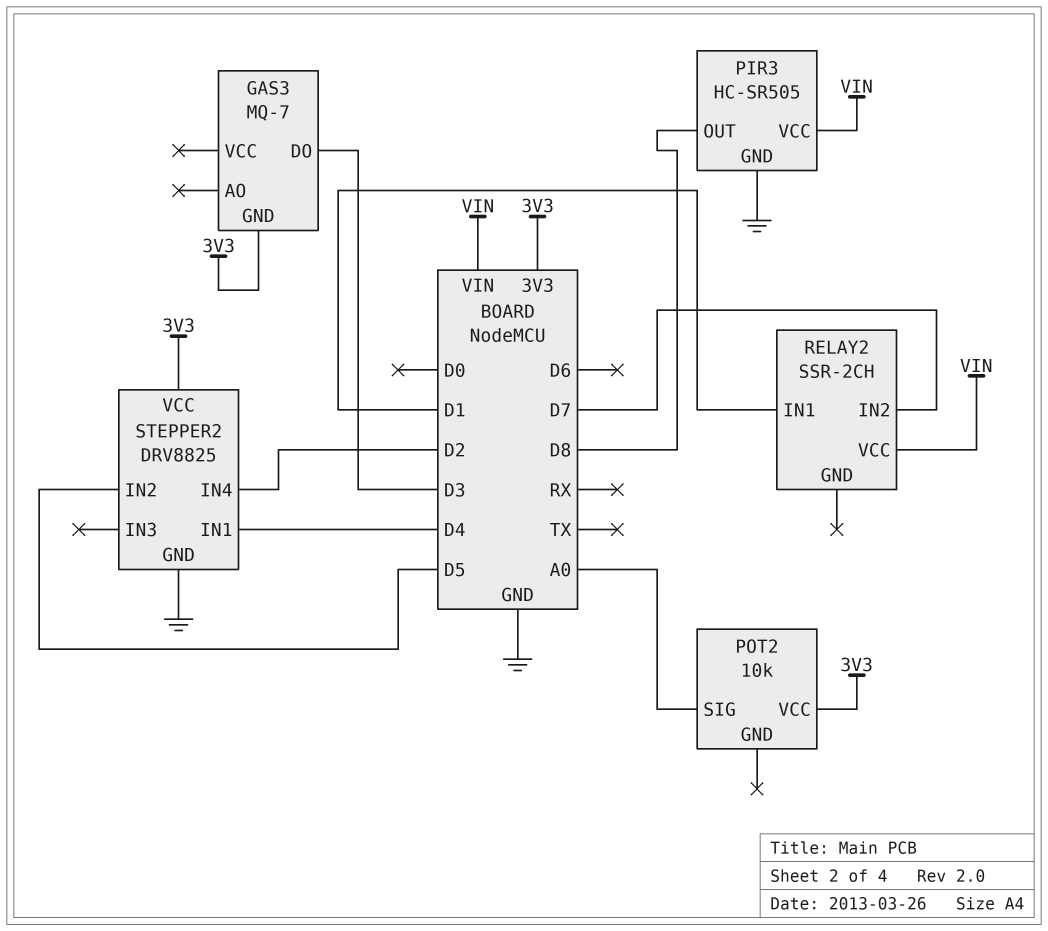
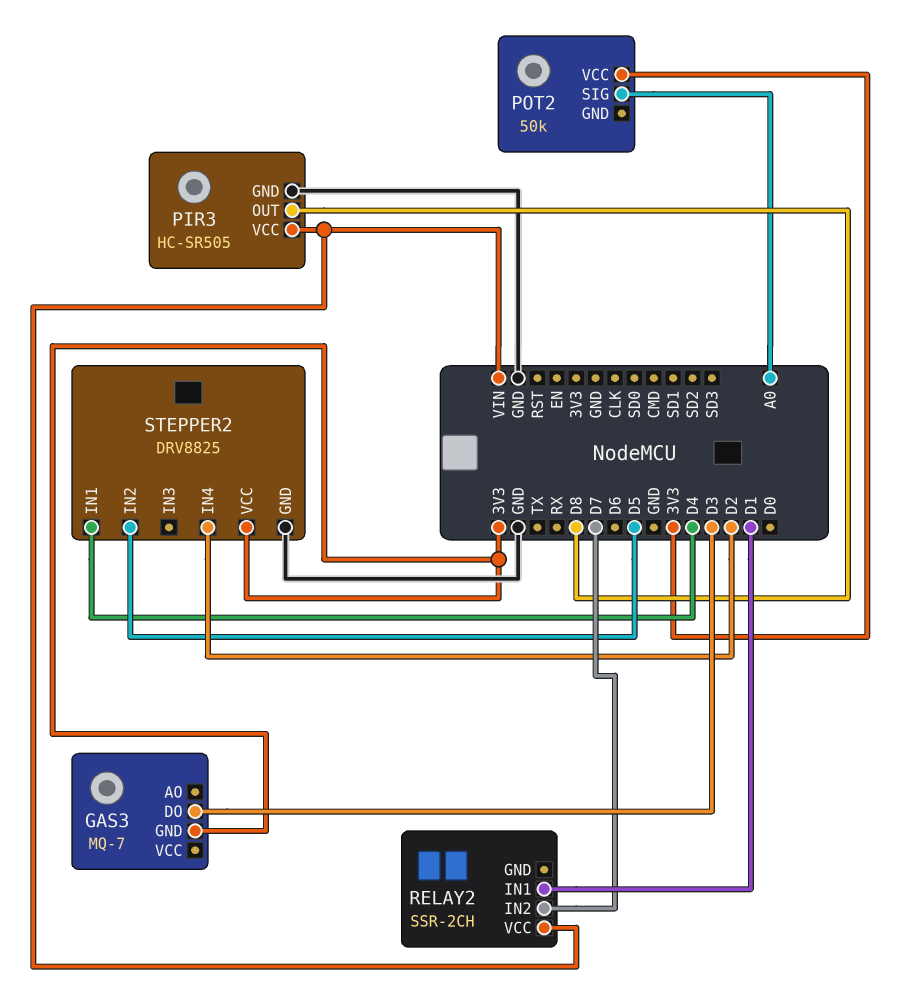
POT2: 10k -> 50k

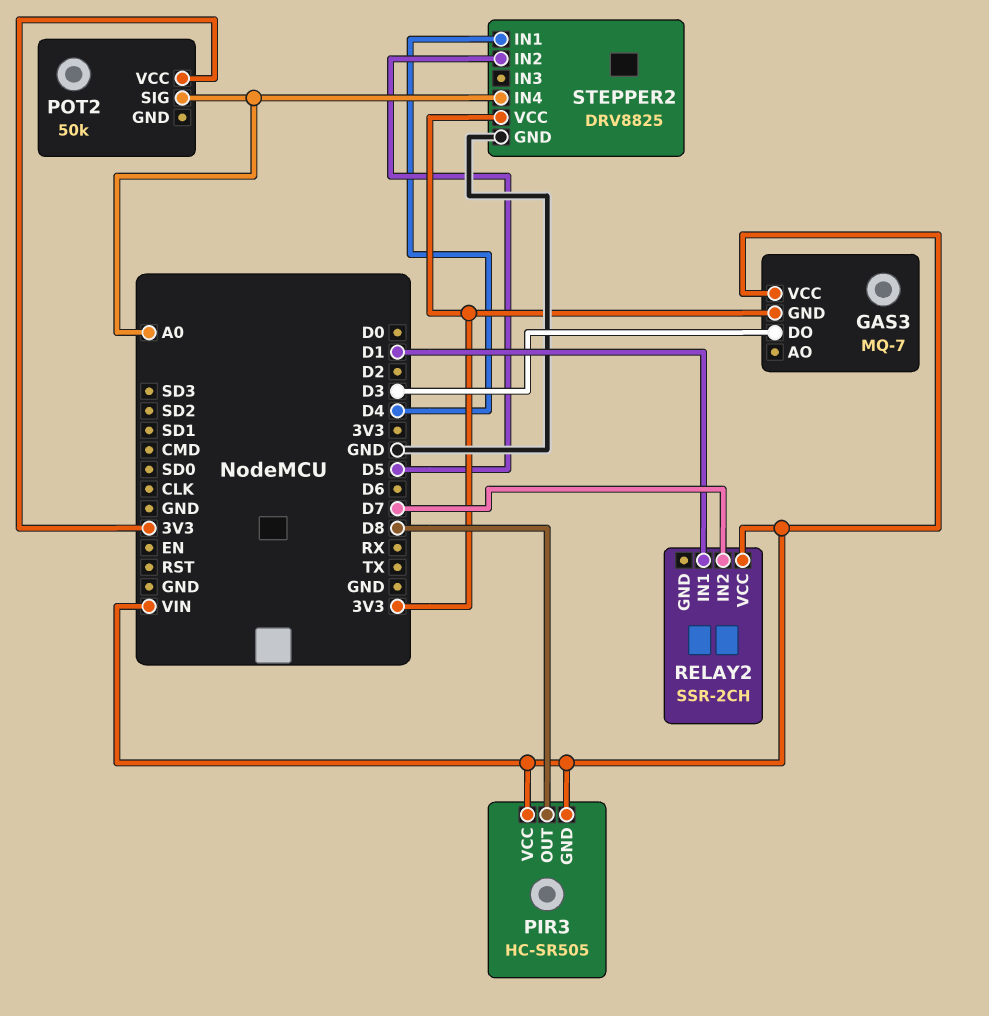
GAS3 pin VCC: none -> VIN
PIR3 pin GND: GND -> VIN
STEPPER2 pin IN4: D2 -> A0

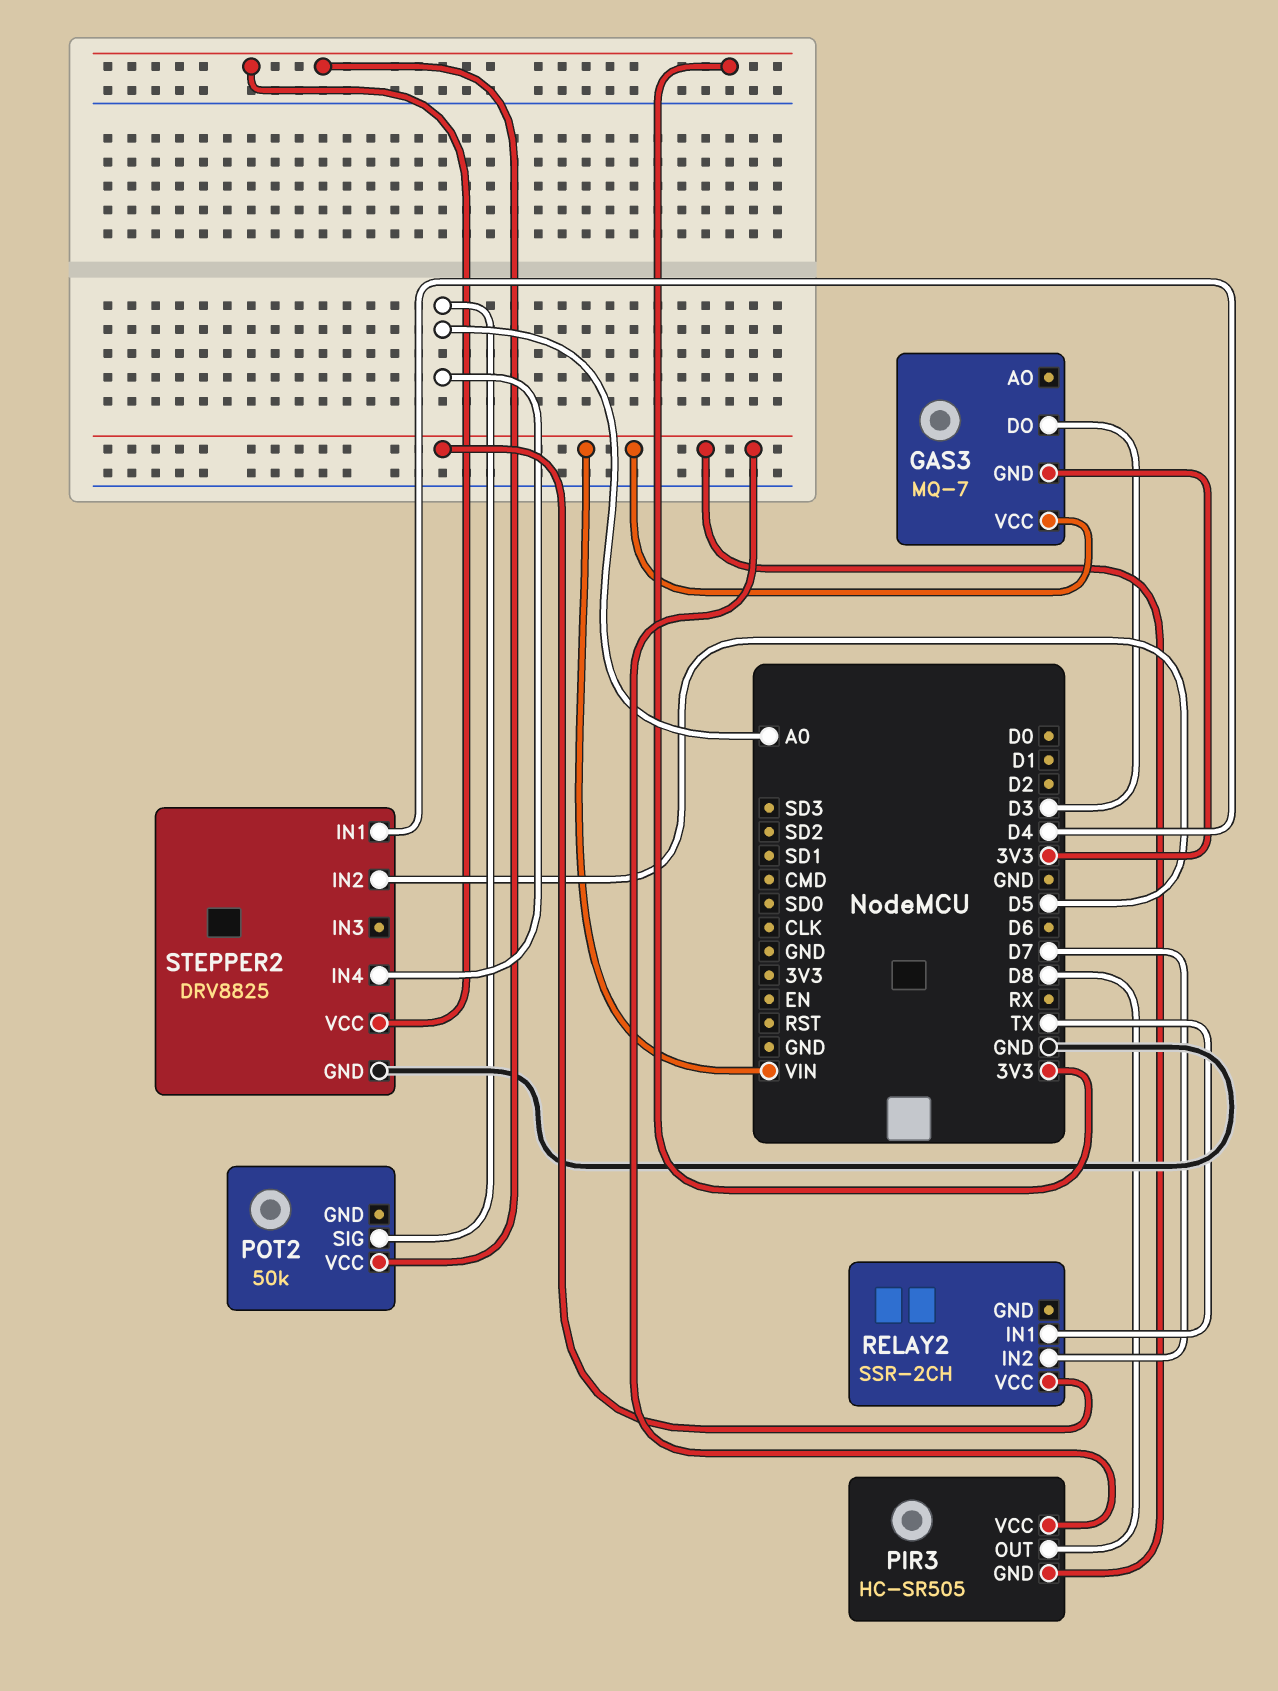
RELAY2 pin IN1: D1 -> TX

